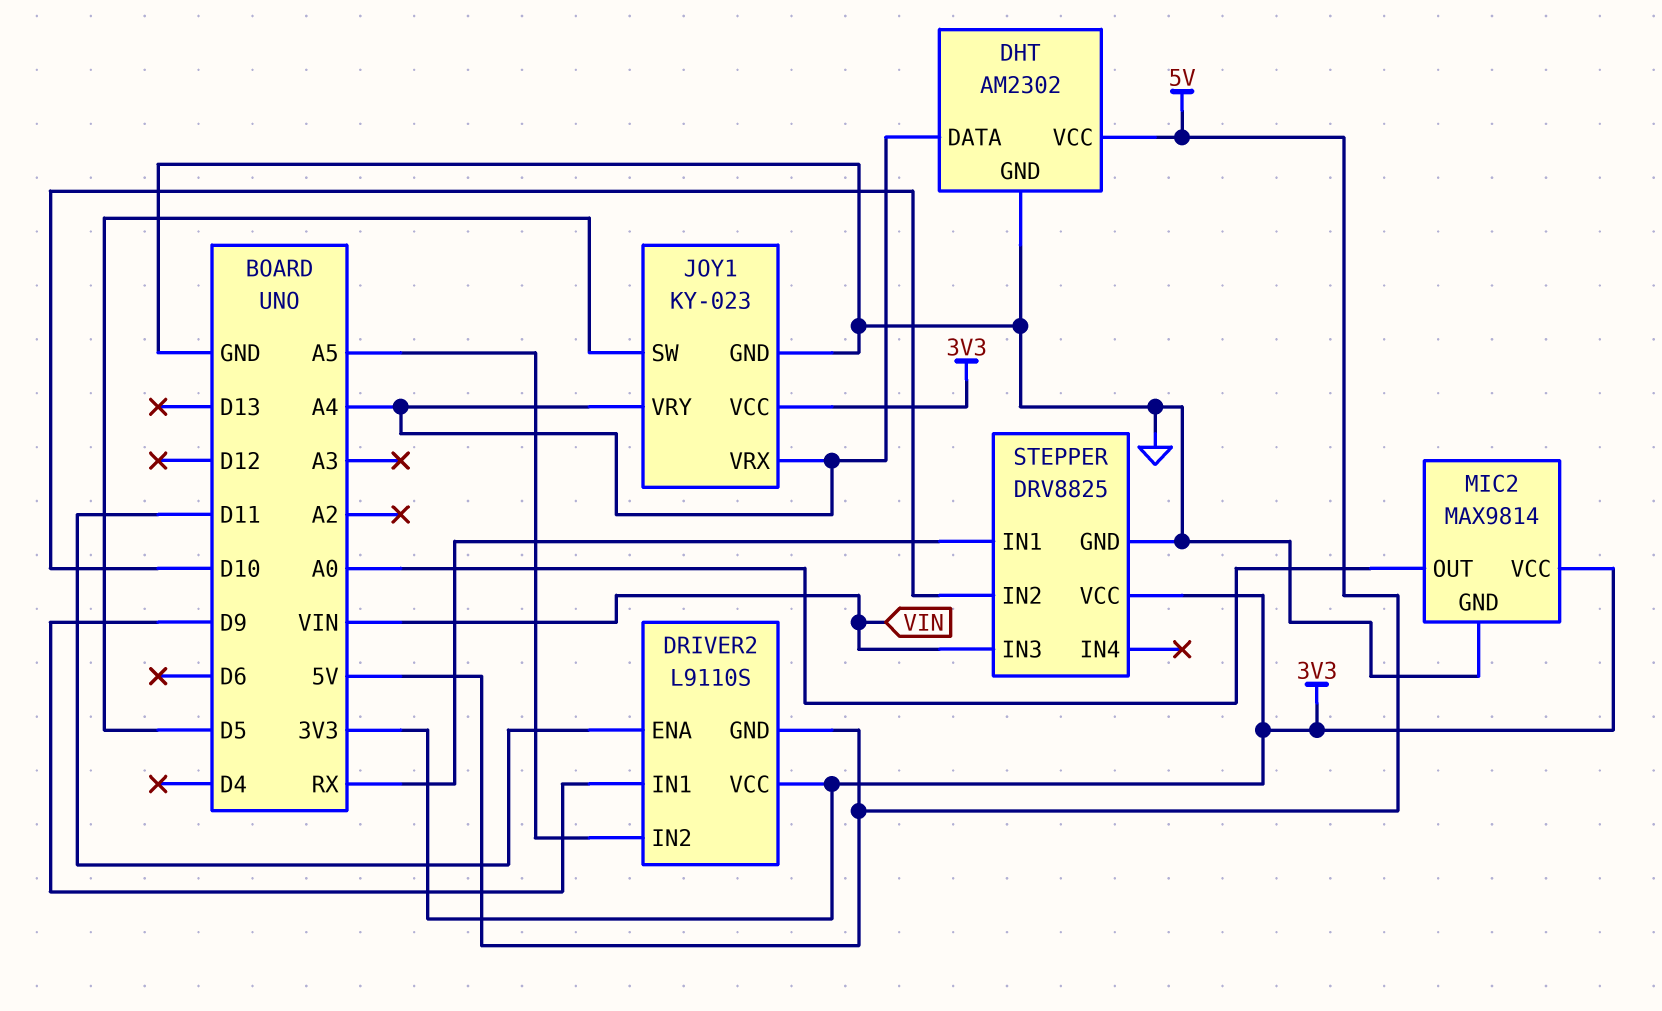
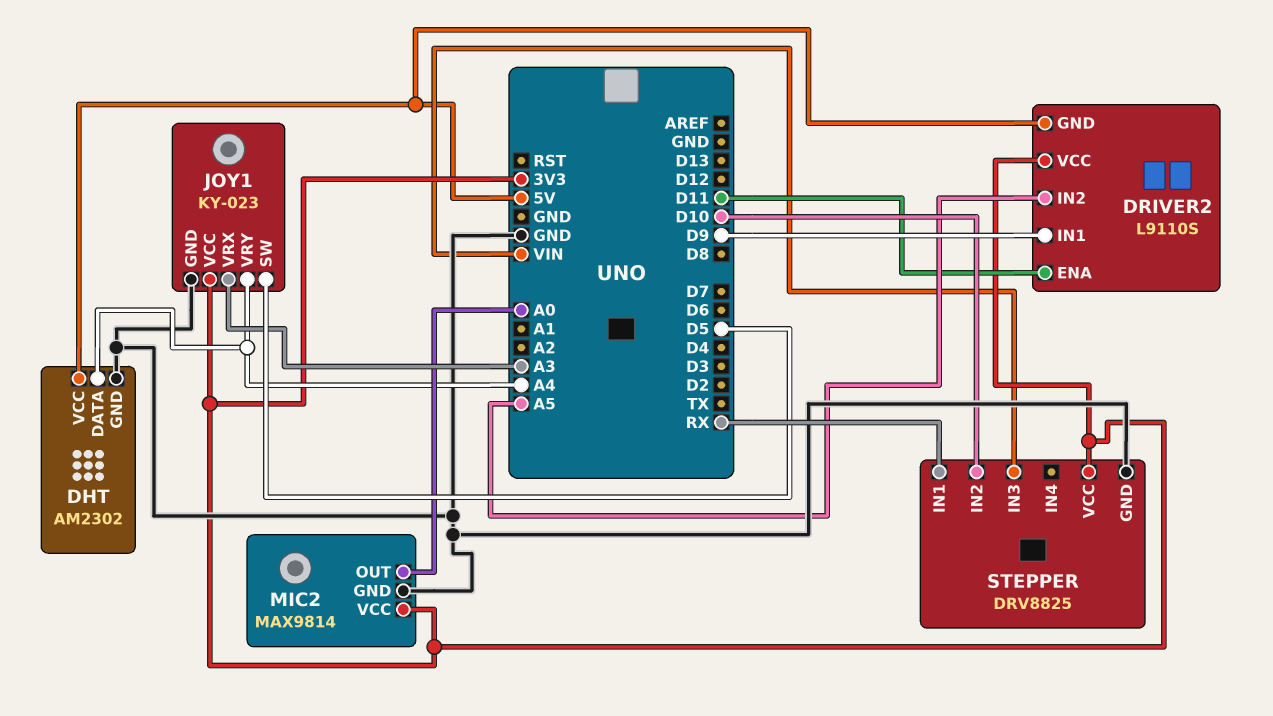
JOY1 pin VRX: A4 -> A3

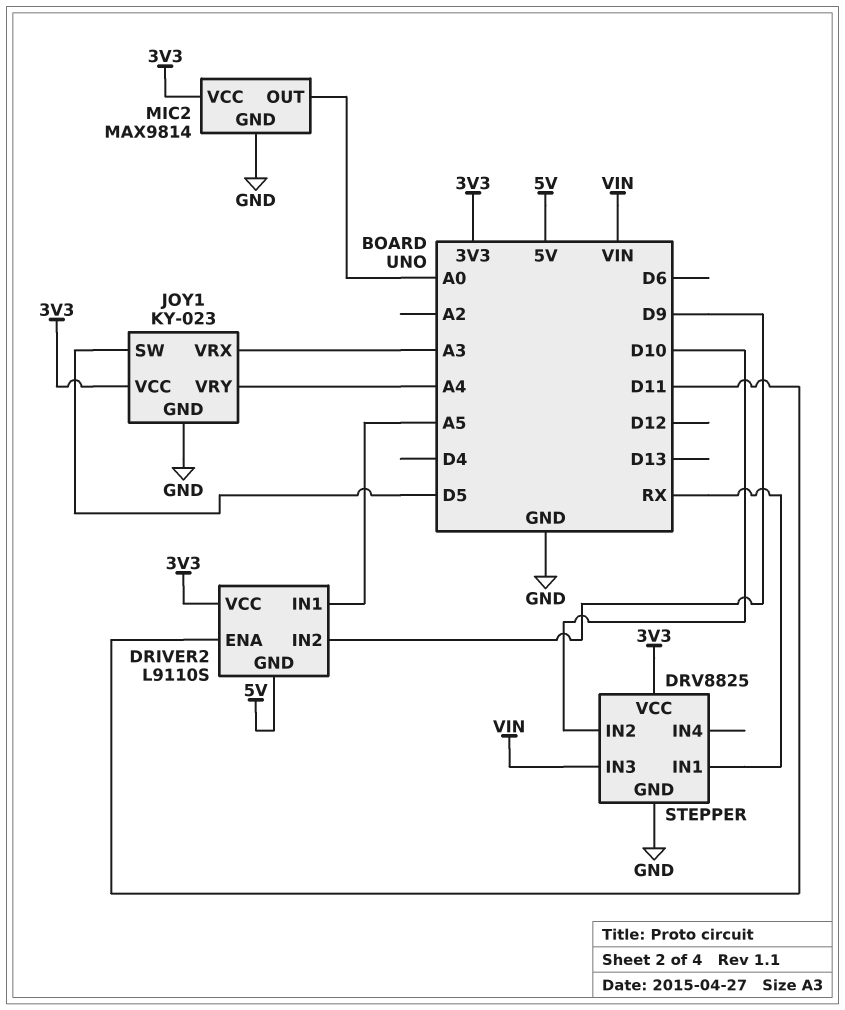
DHT: AM2302 -> none
DHT pin DATA: A4 -> none
DHT pin GND: GND -> none
DHT pin VCC: 5V -> none
DRIVER2 pin IN1: D9 -> A5
DRIVER2 pin IN2: A5 -> D9

